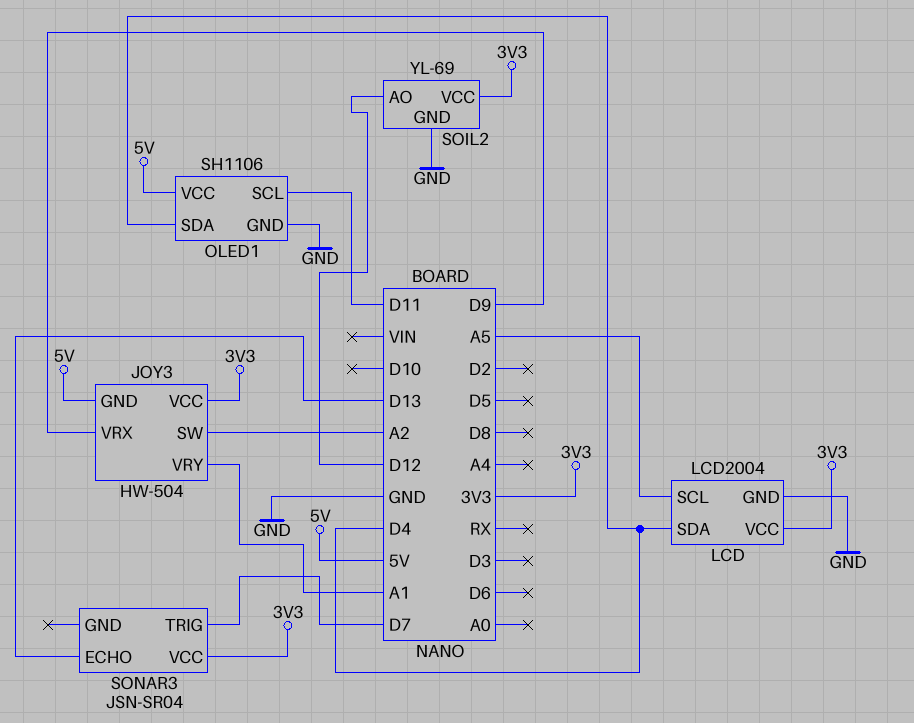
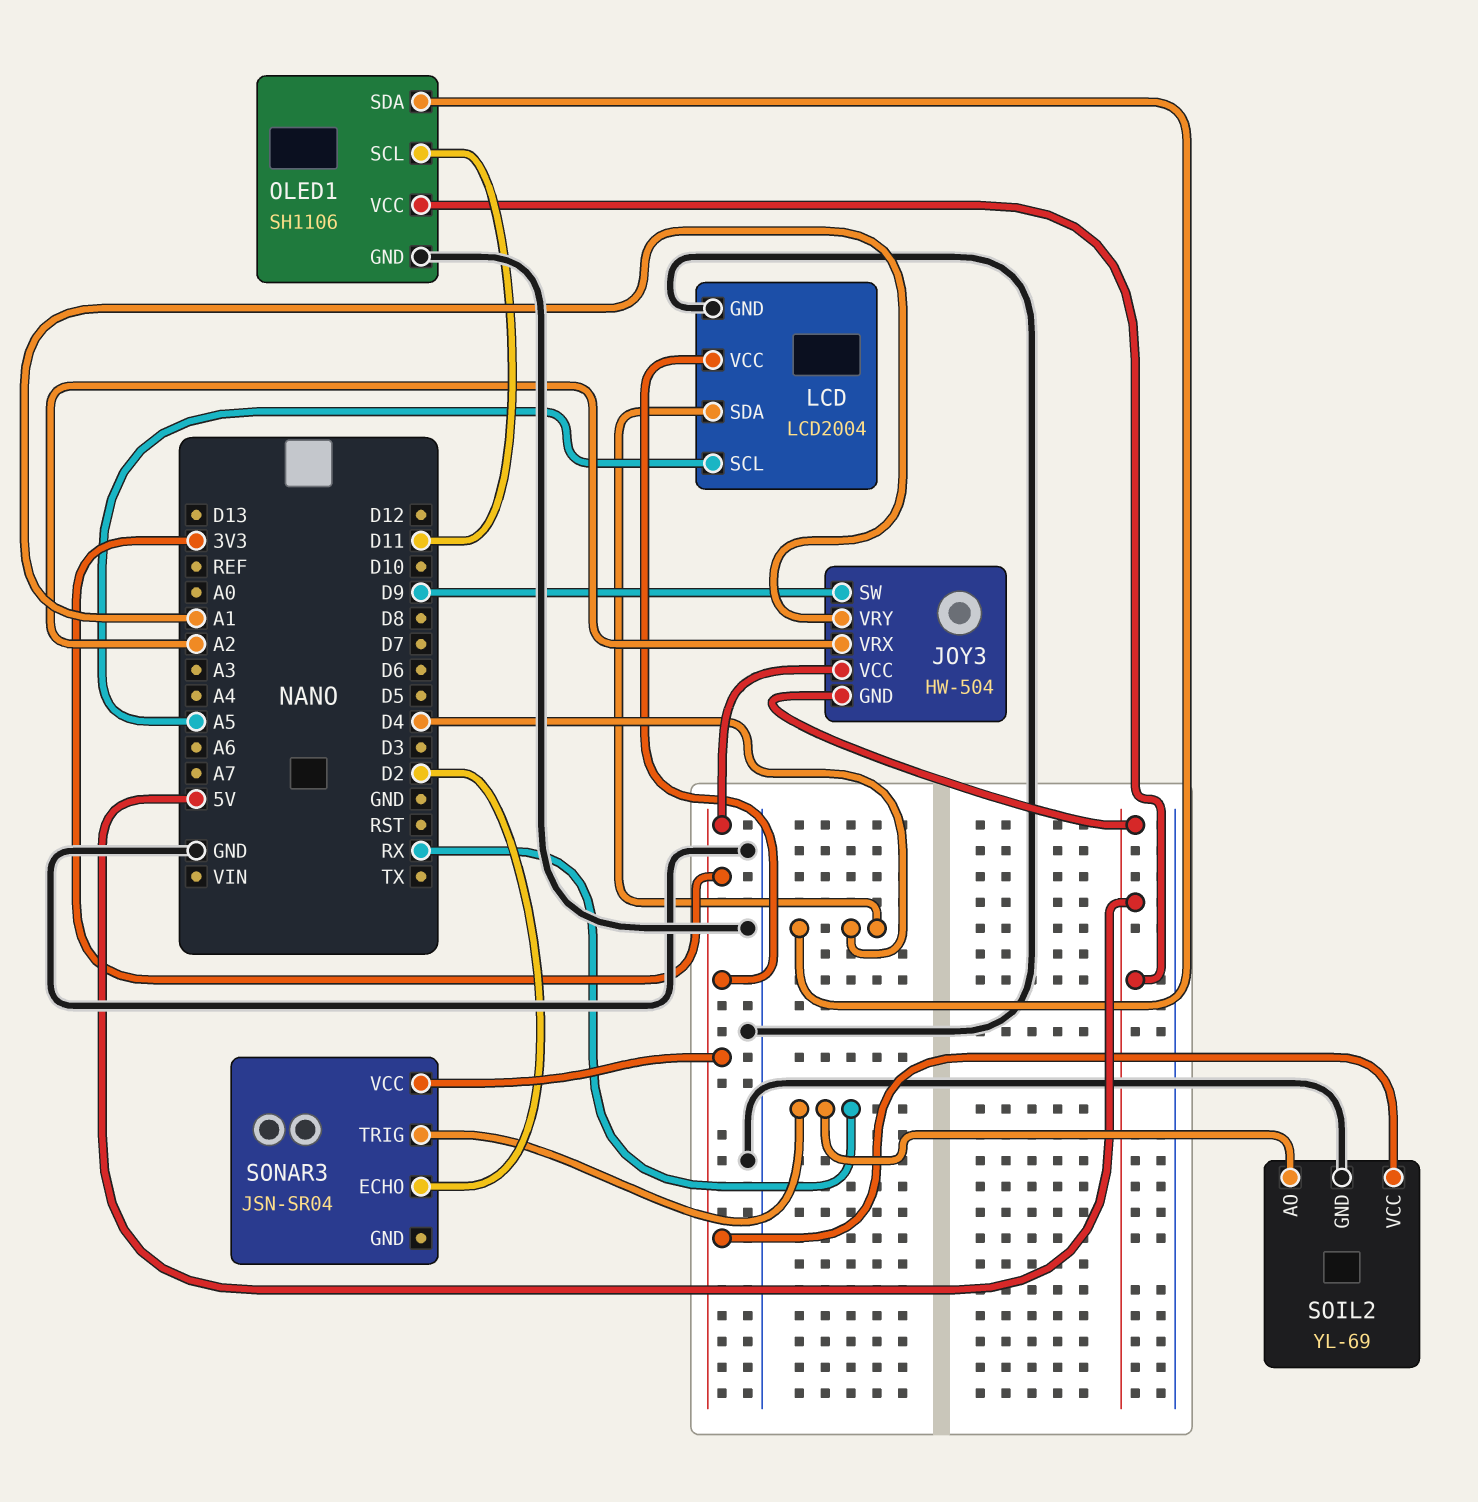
JOY3 pin SW: A2 -> D9
JOY3 pin VRX: D9 -> A2
SOIL2 pin AO: D12 -> RX
SONAR3 pin ECHO: D13 -> D2
SONAR3 pin TRIG: D7 -> RX

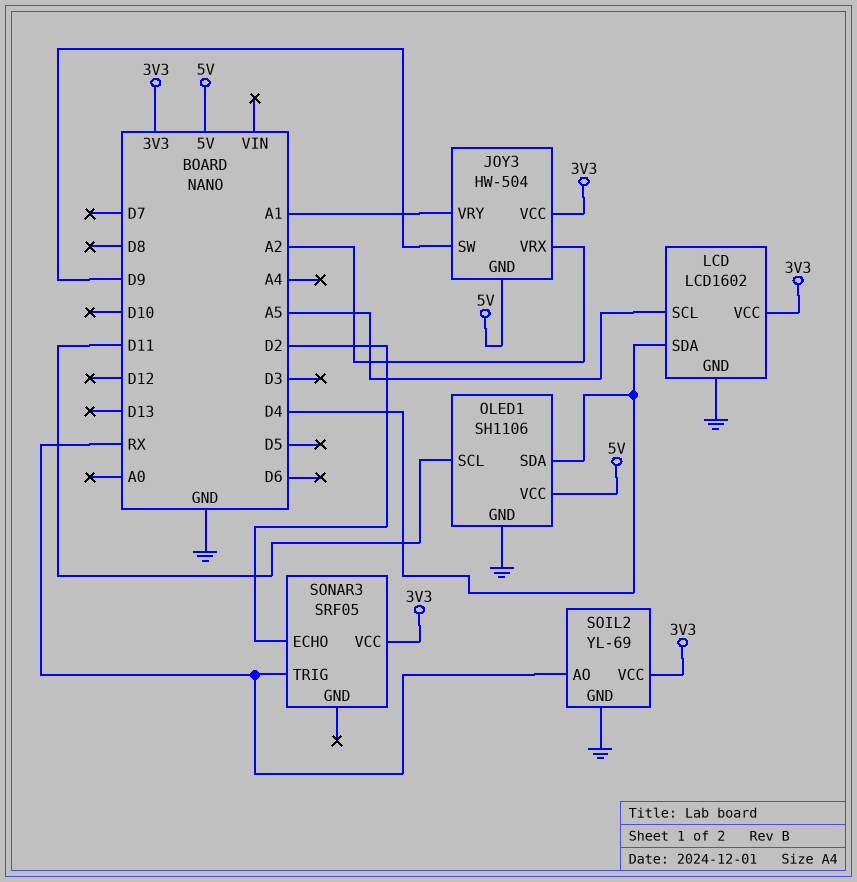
LCD: LCD2004 -> LCD1602
SONAR3: JSN-SR04 -> SRF05

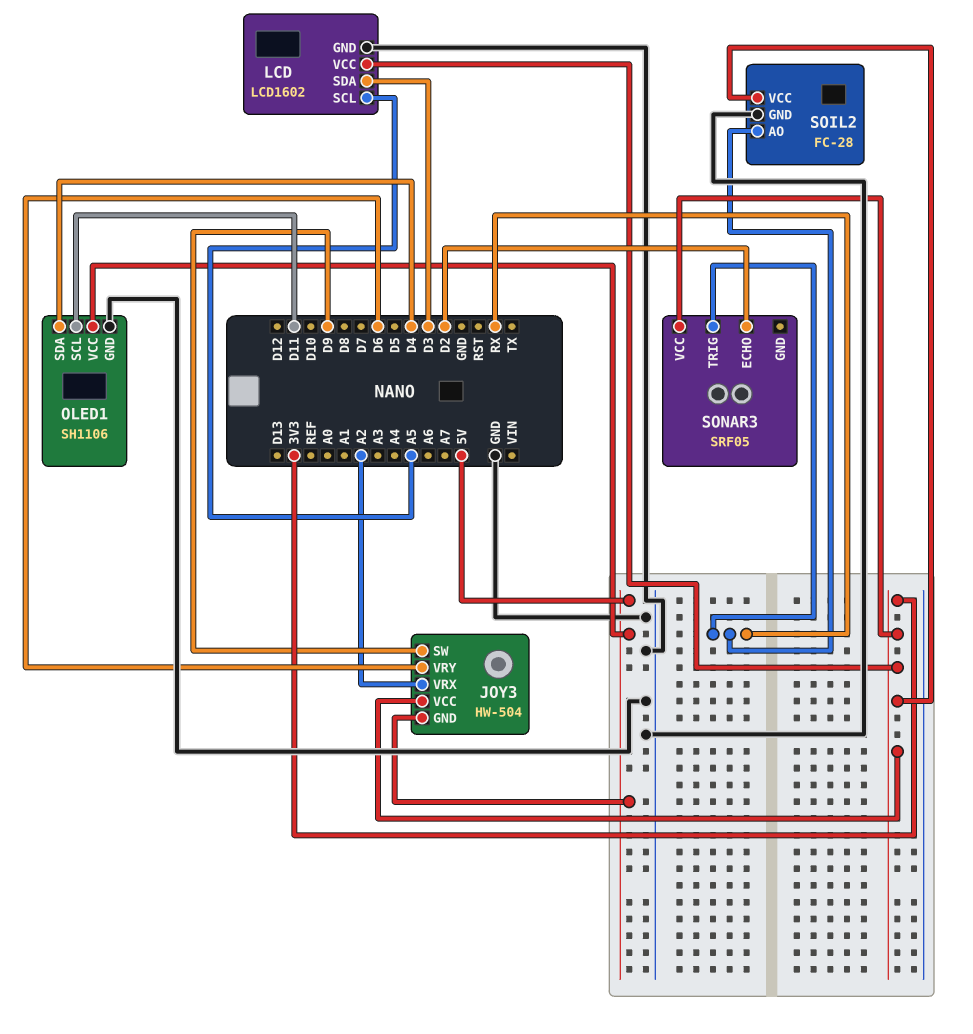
JOY3 pin VRY: A1 -> D6
LCD pin SDA: D4 -> D3
SOIL2: YL-69 -> FC-28

